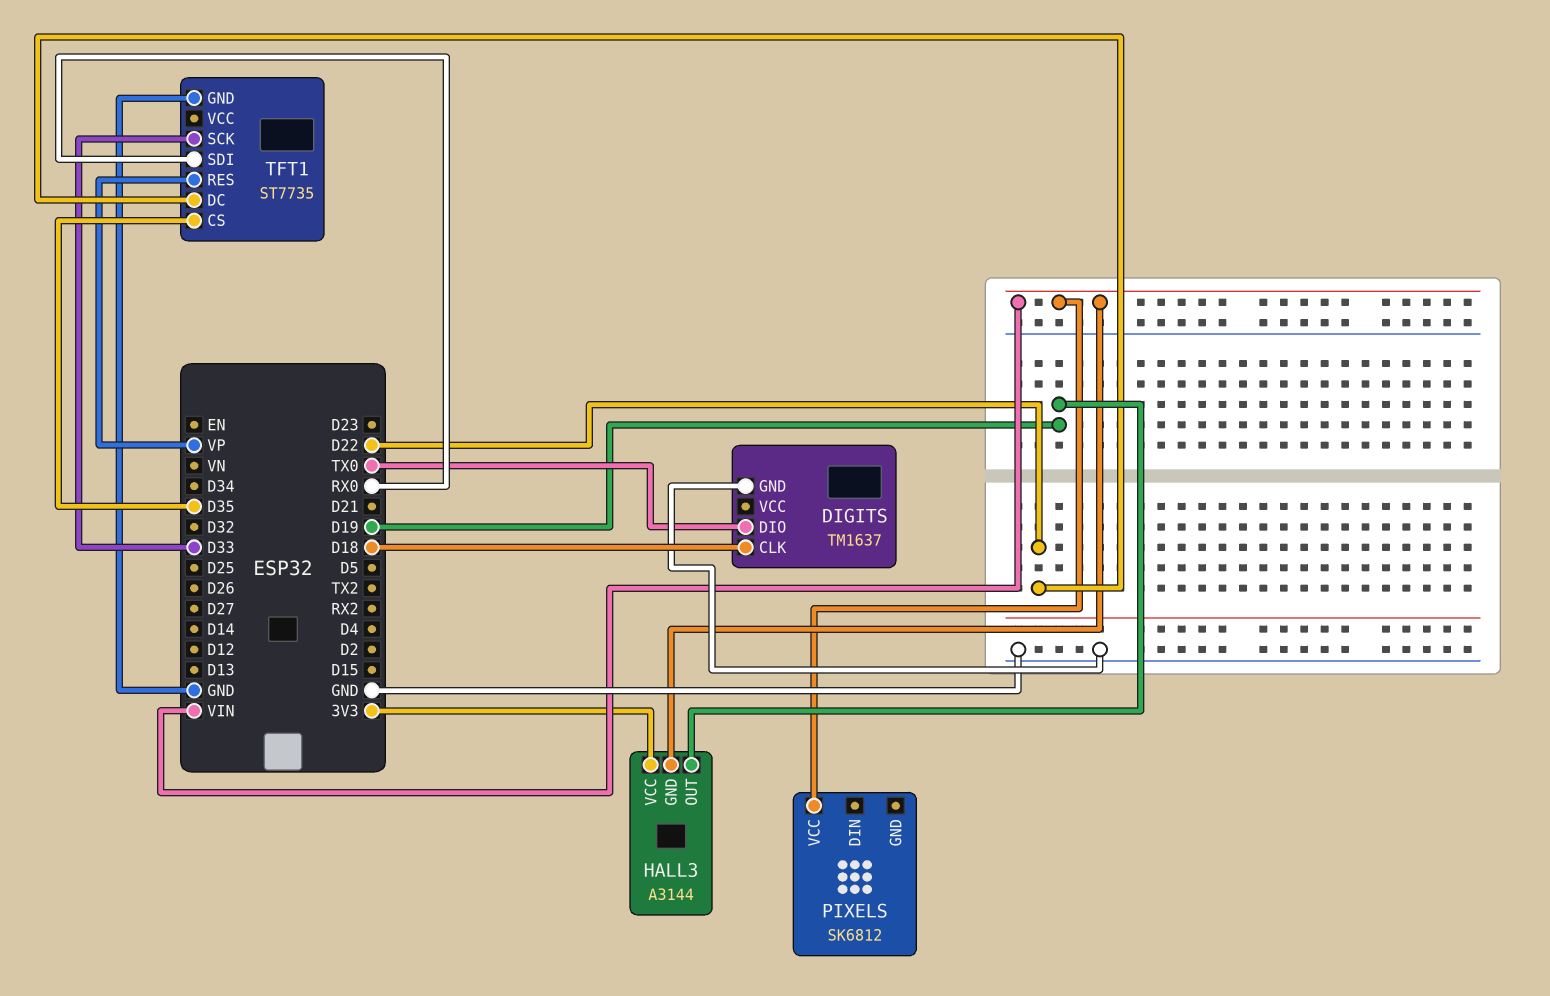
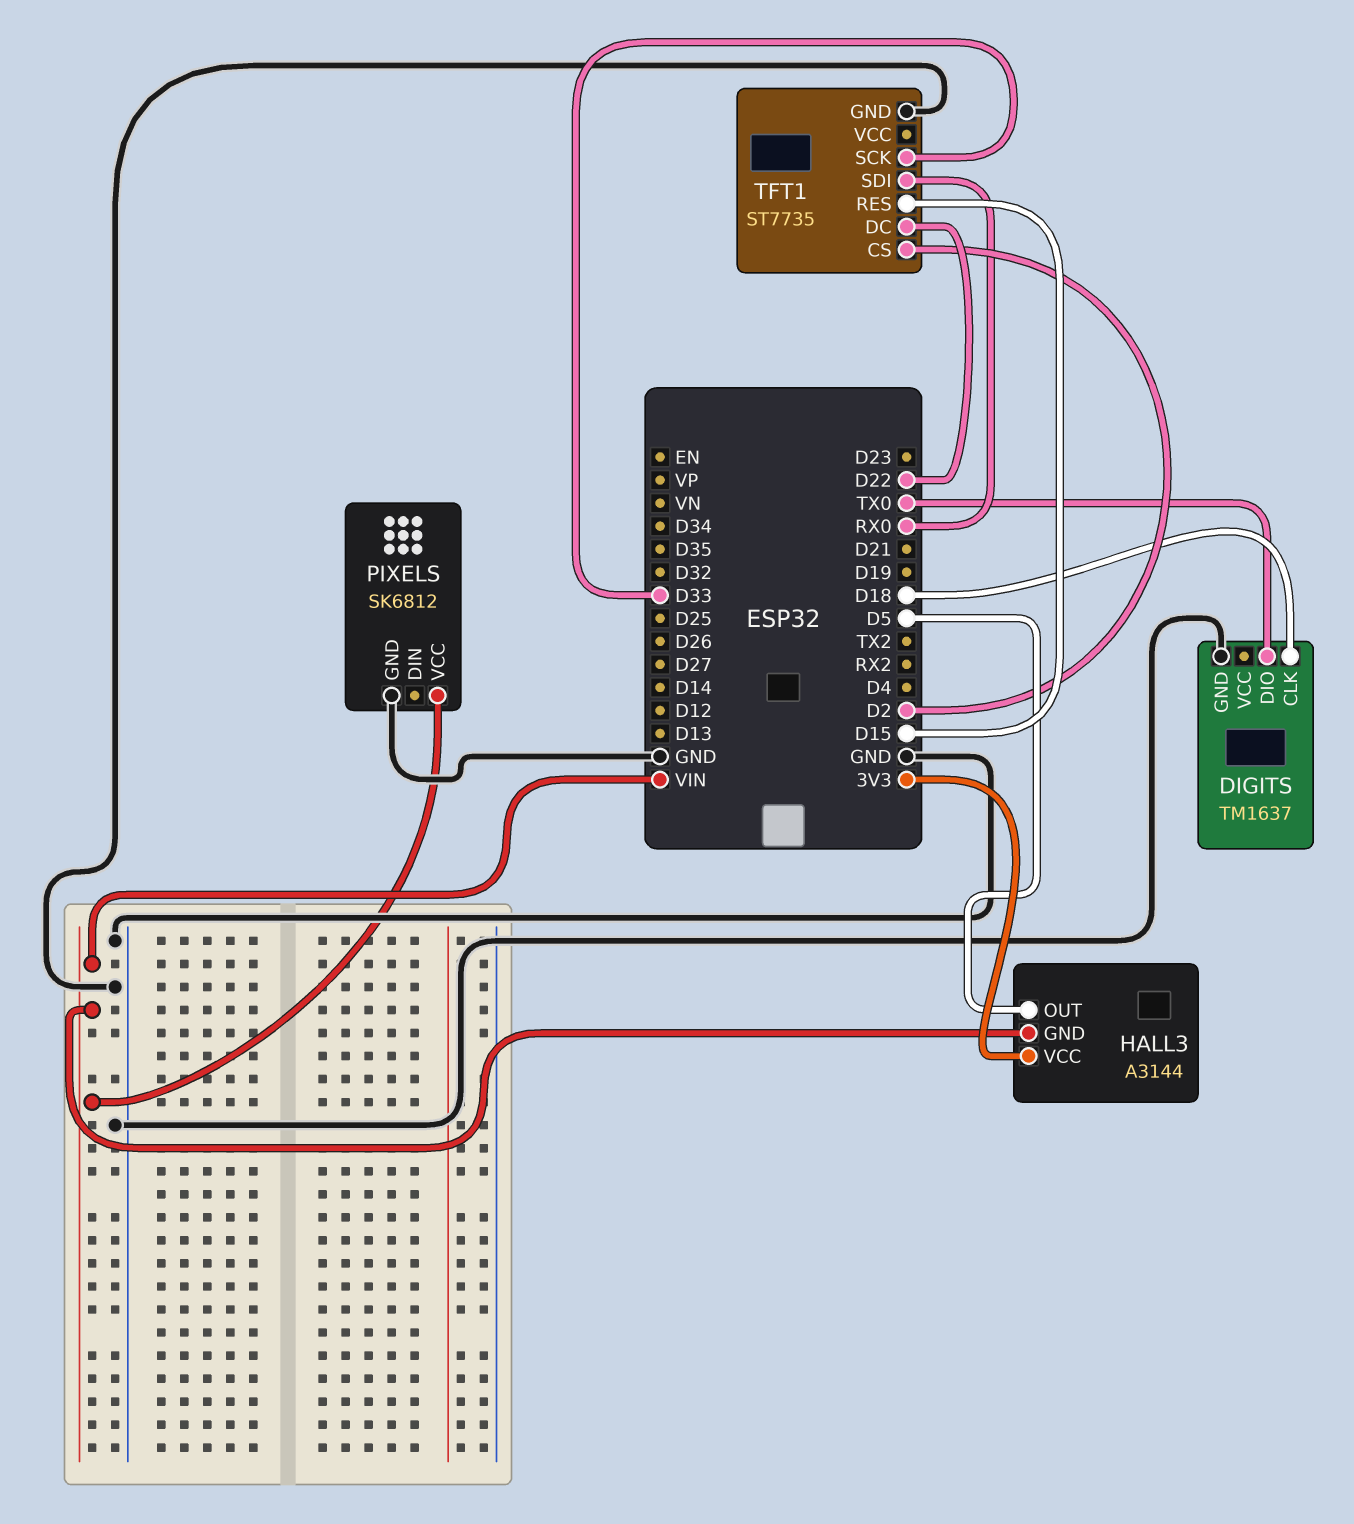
HALL3 pin OUT: D19 -> D5
PIXELS pin GND: none -> GND
TFT1 pin CS: D35 -> D2
TFT1 pin RES: VP -> D15

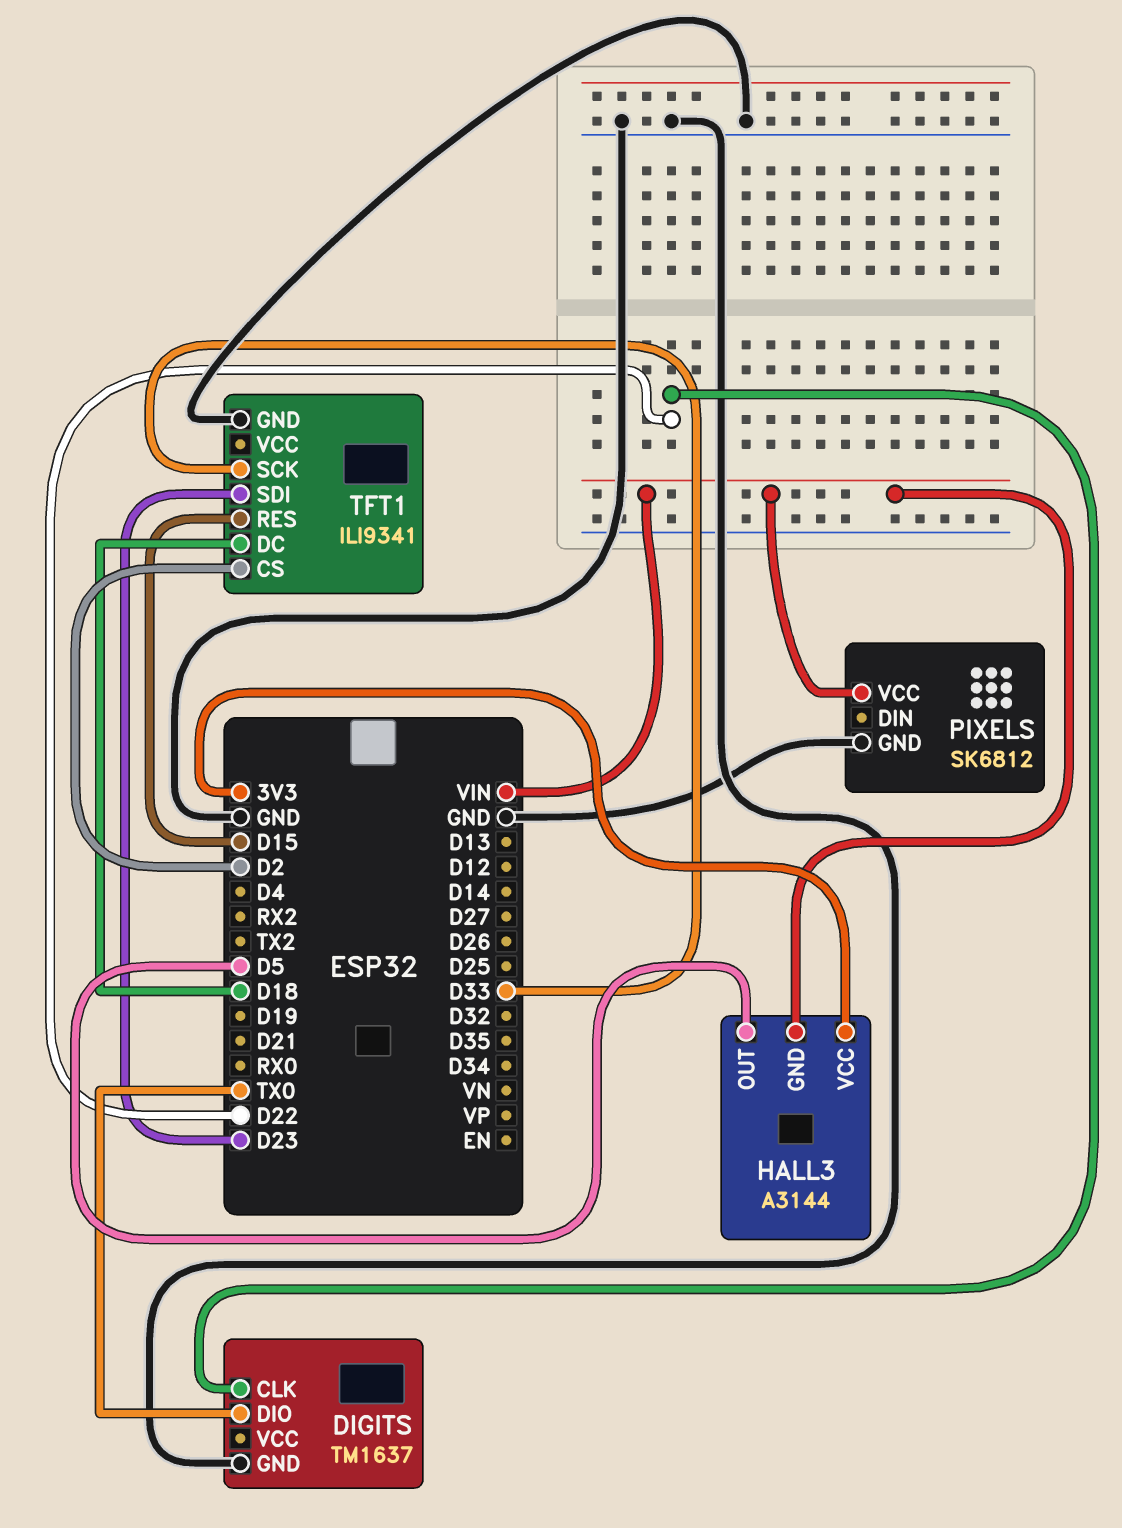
DIGITS pin CLK: D18 -> D22
TFT1: ST7735 -> ILI9341
TFT1 pin DC: D22 -> D18
TFT1 pin SDI: RX0 -> D23

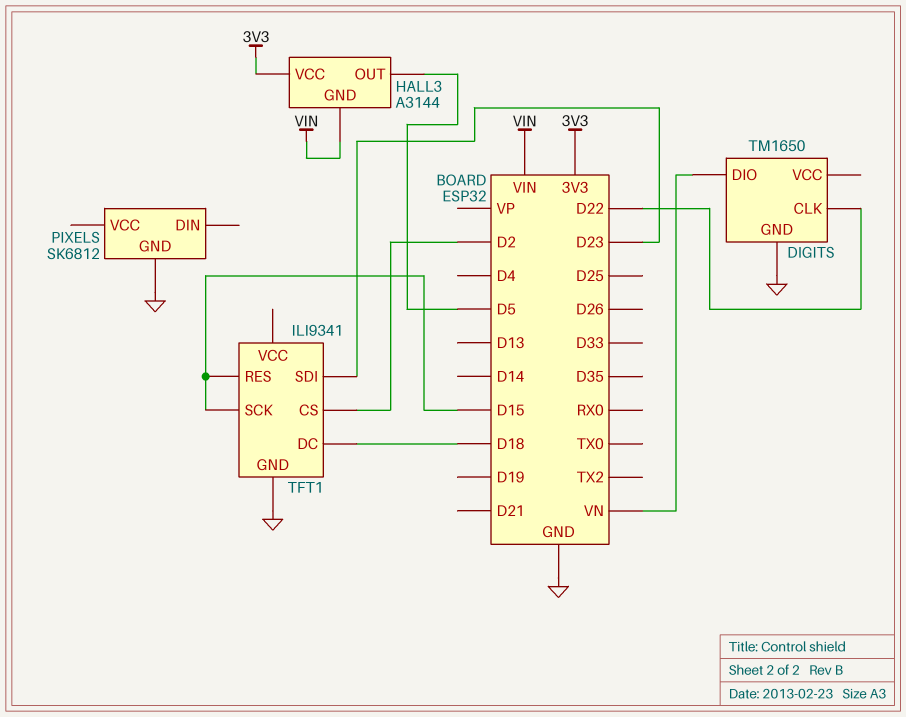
DIGITS: TM1637 -> TM1650
DIGITS pin DIO: TX0 -> VN
PIXELS pin VCC: VIN -> none
TFT1 pin SCK: D33 -> D15

